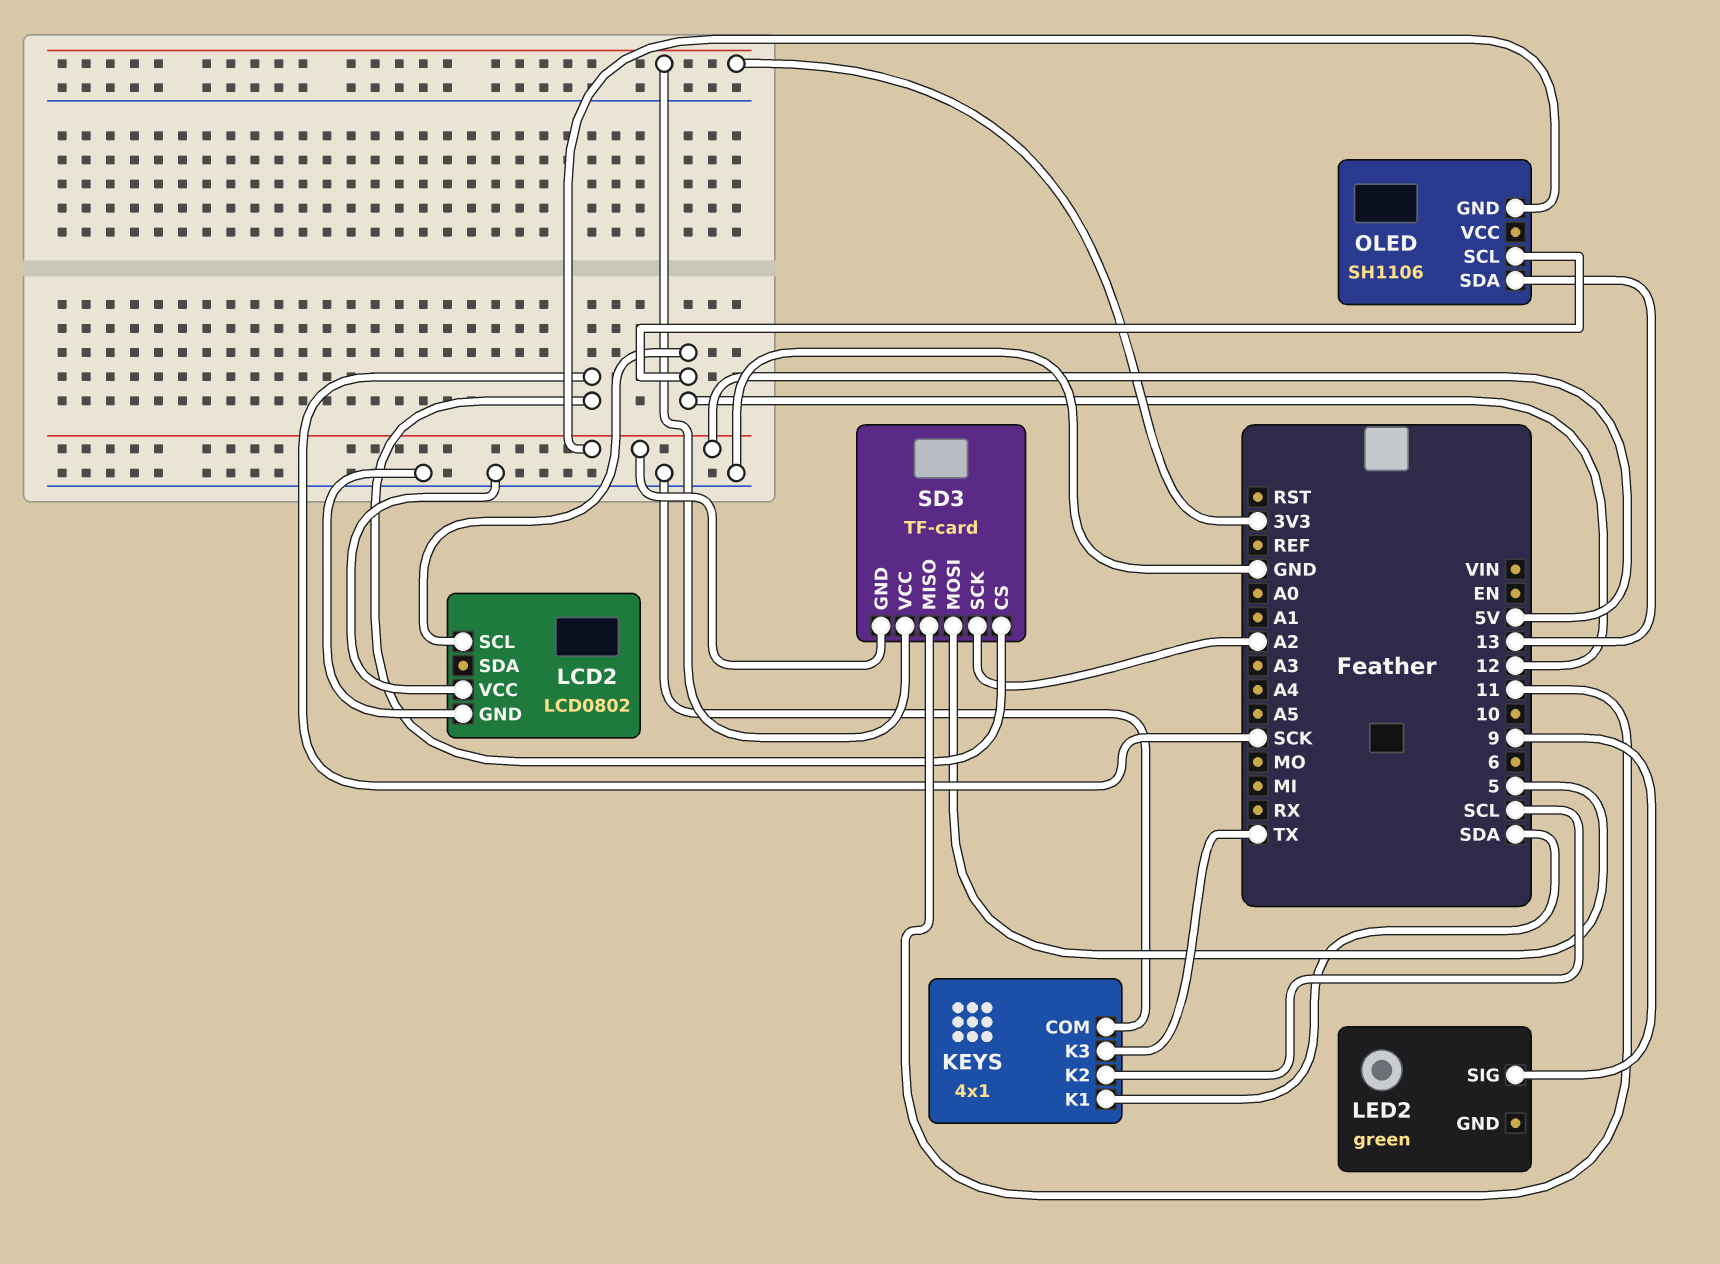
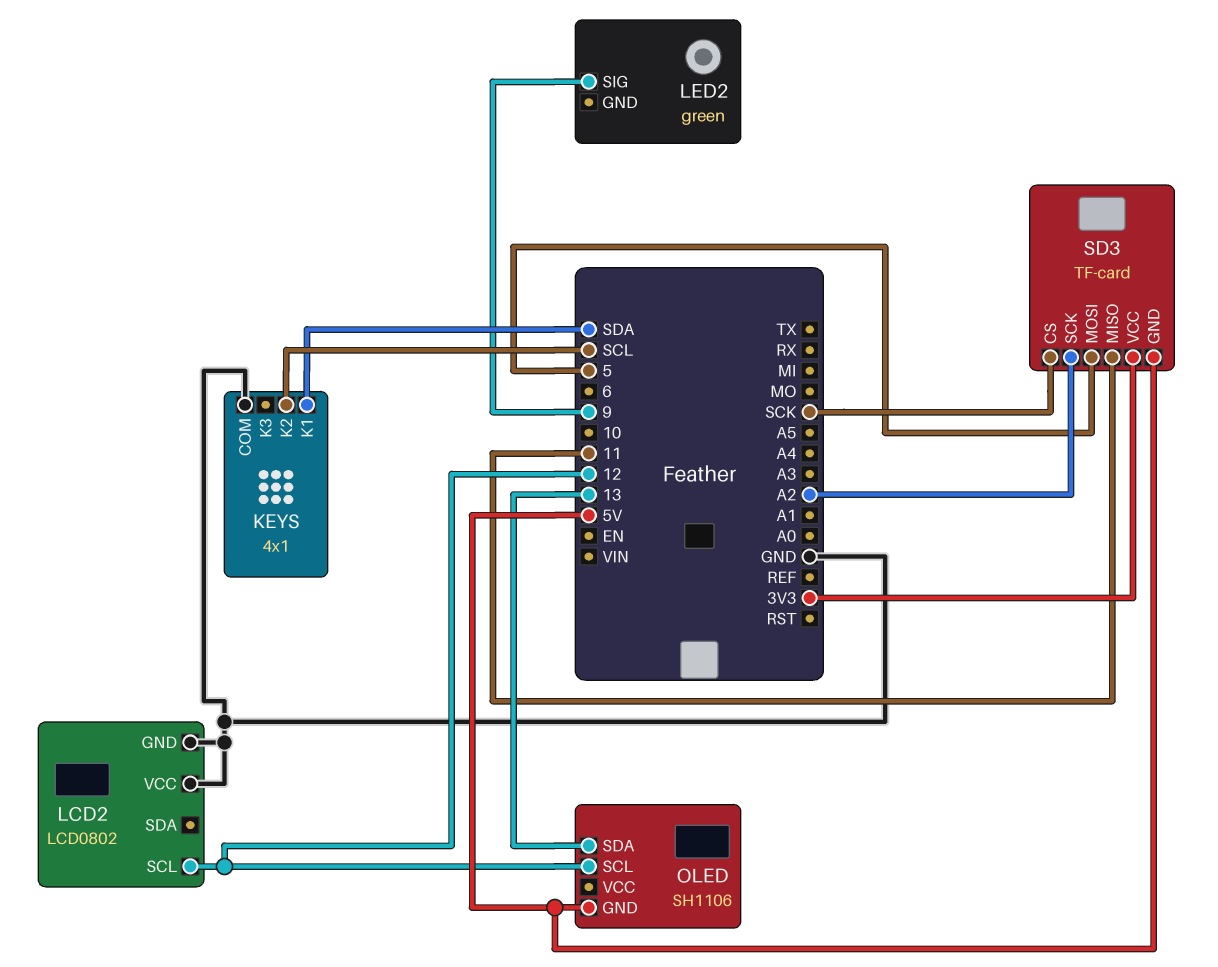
KEYS pin K3: TX -> none

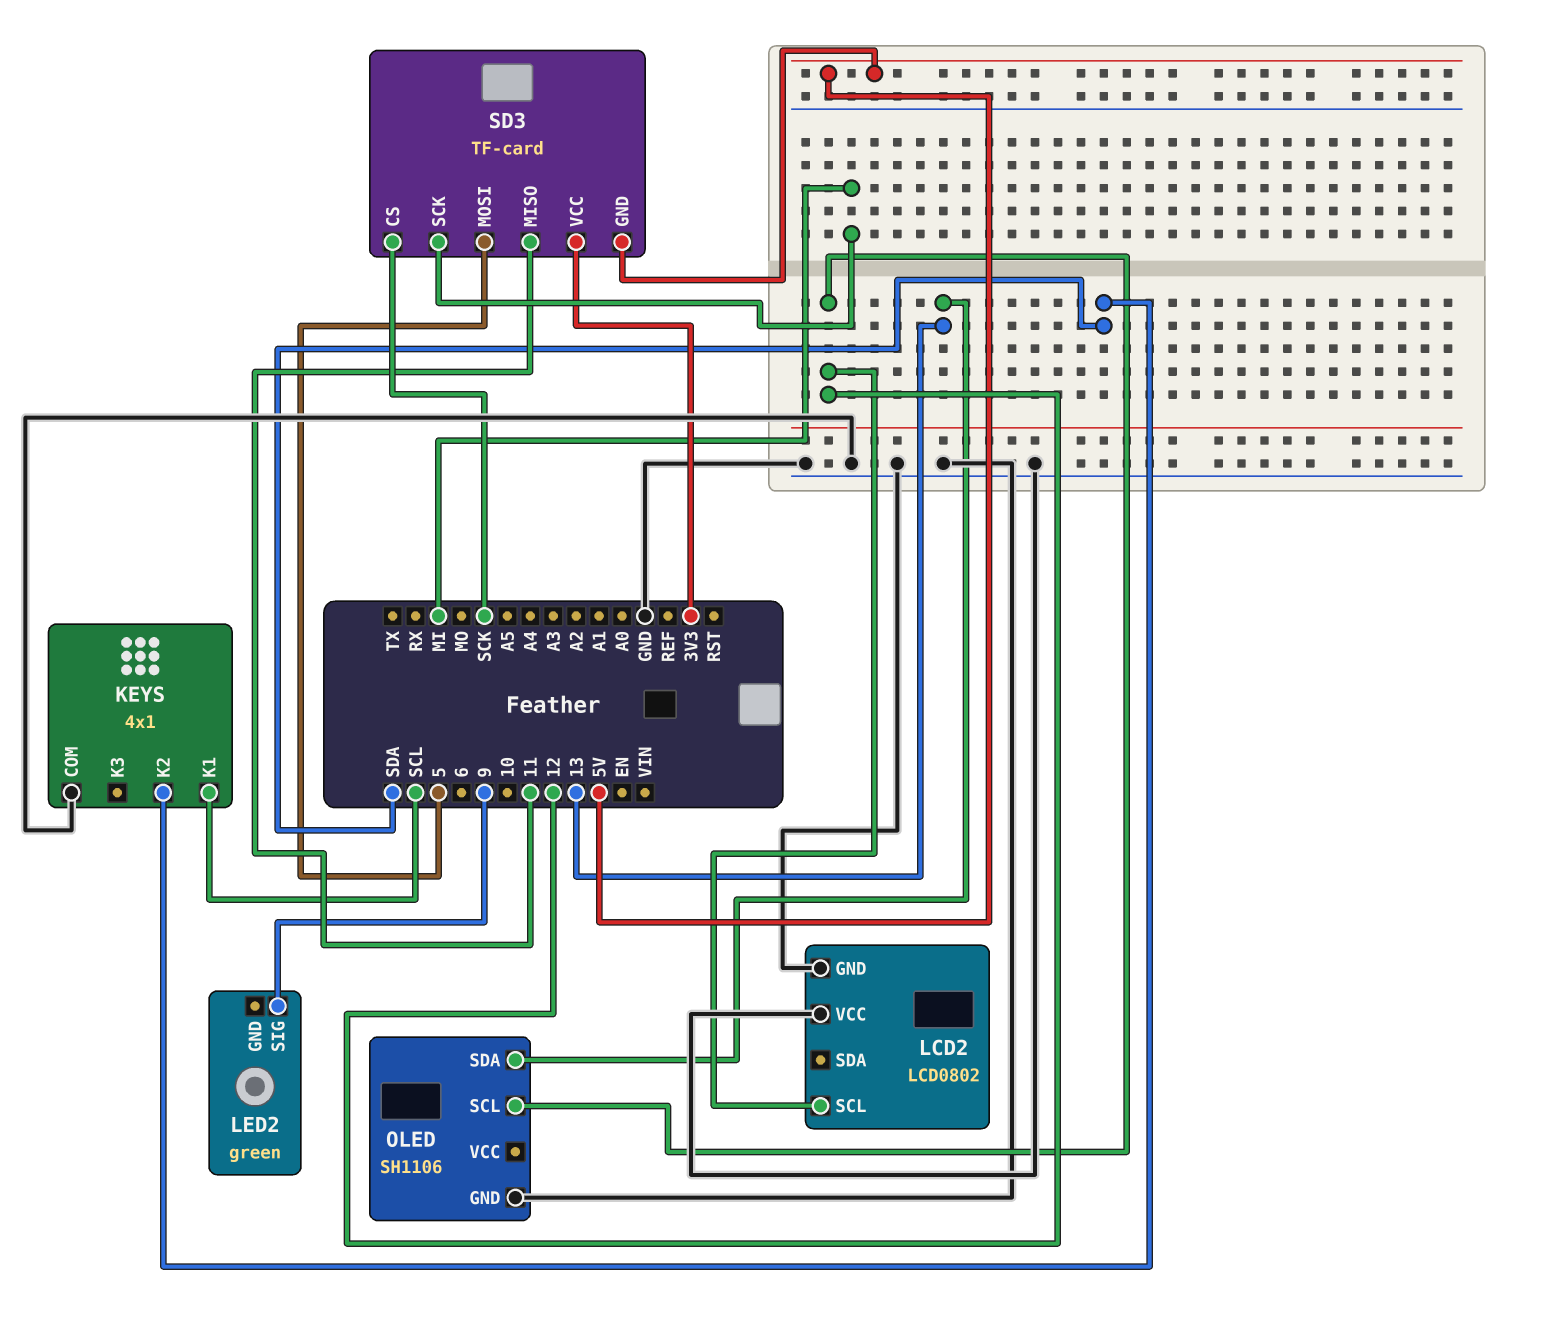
KEYS pin K1: SDA -> SCL
KEYS pin K2: SCL -> SDA
OLED pin GND: 5V -> GND
SD3 pin SCK: A2 -> MI

